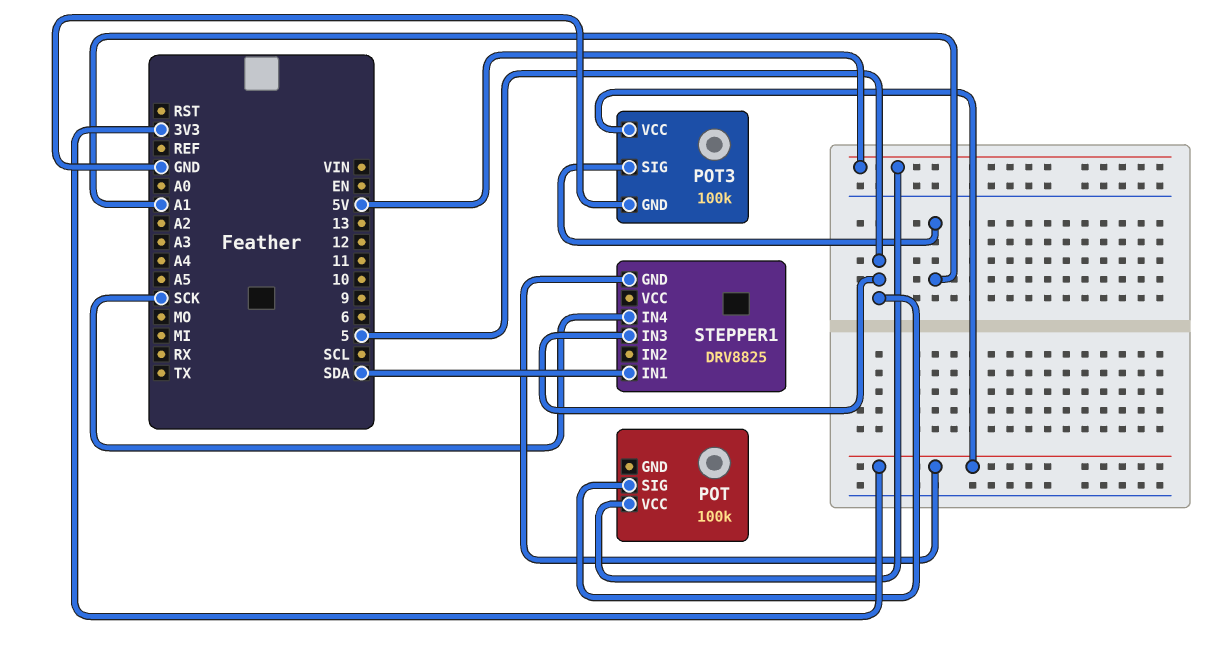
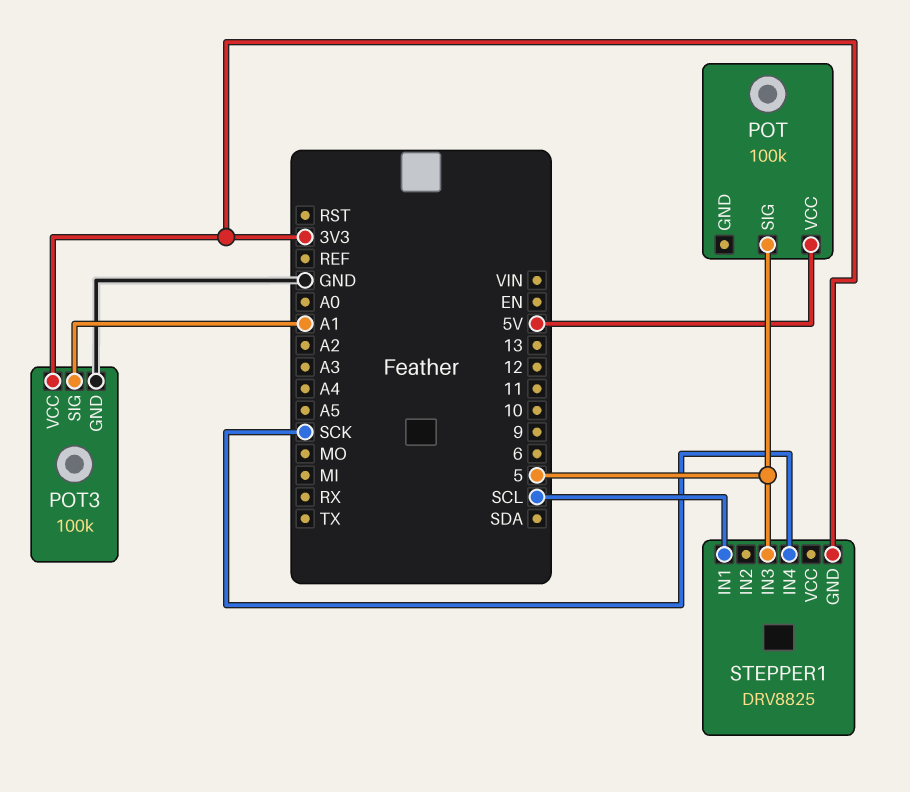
STEPPER1 pin IN1: SDA -> SCL

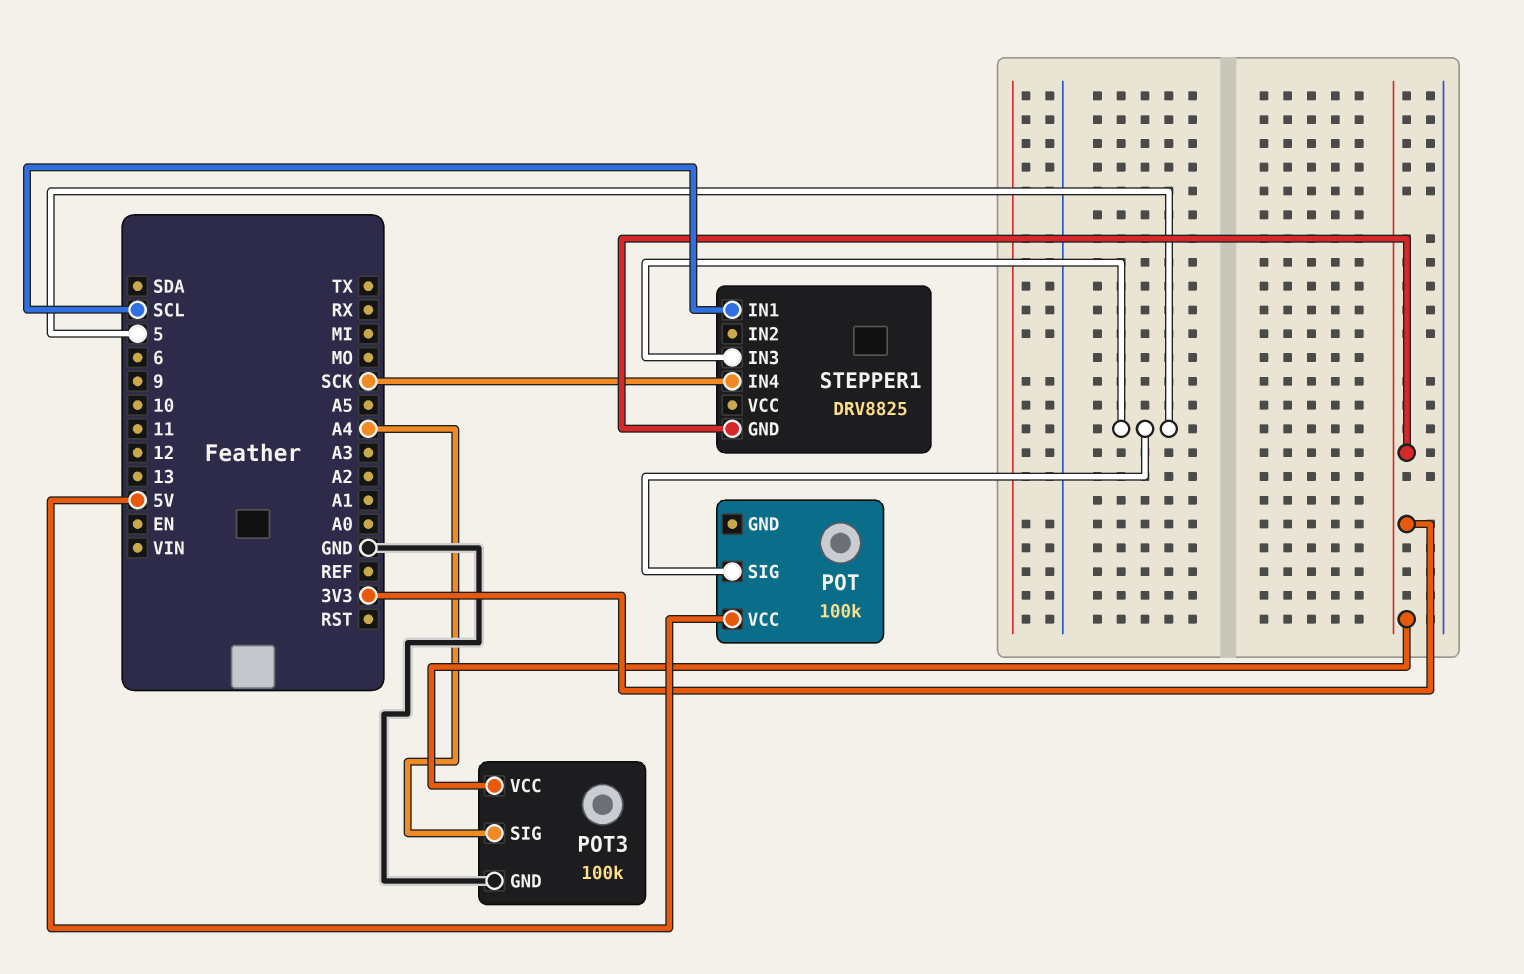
POT3 pin SIG: A1 -> A4

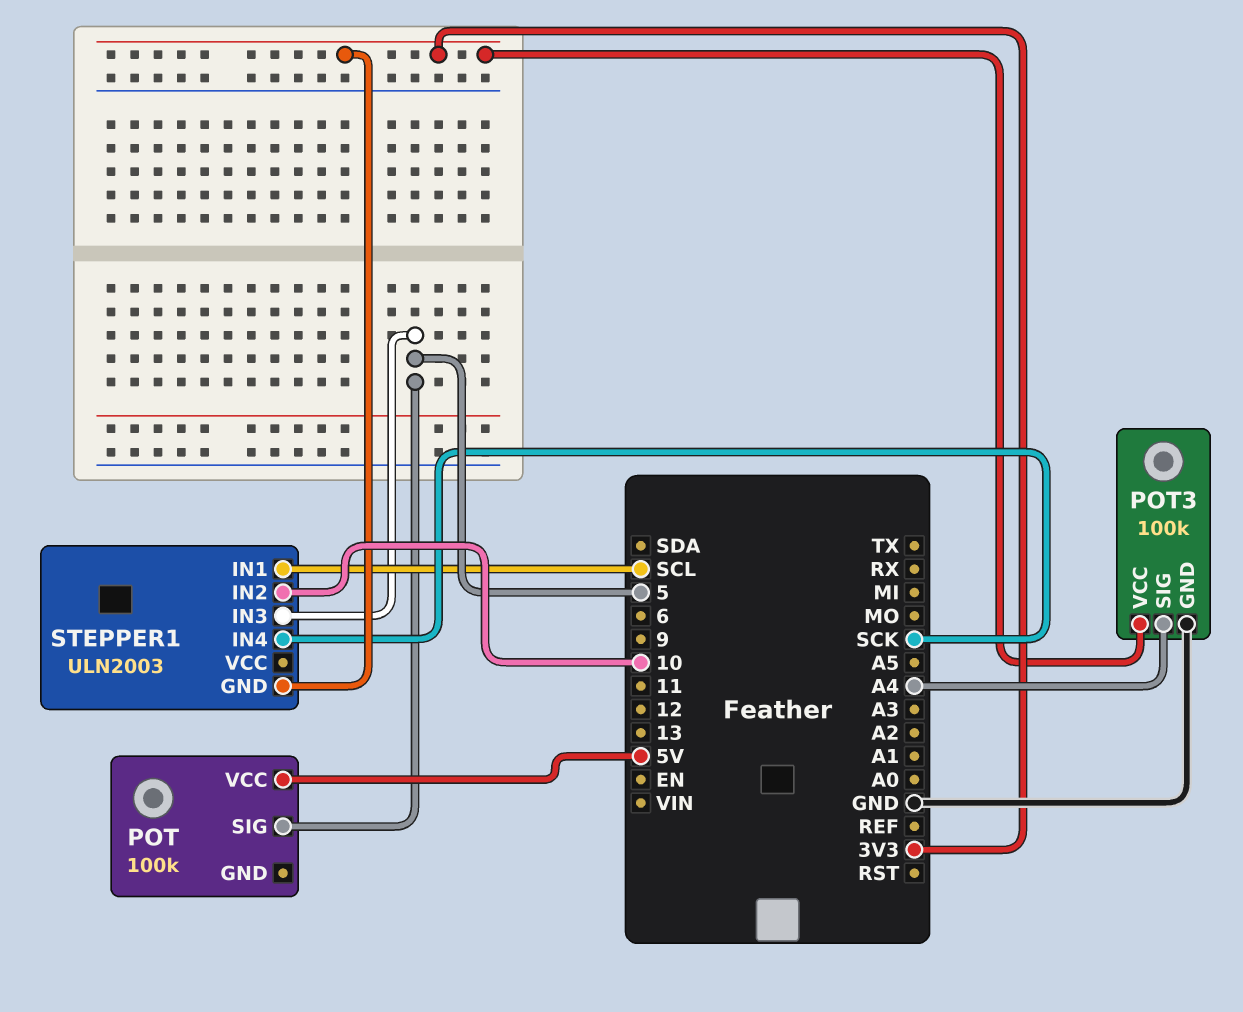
STEPPER1: DRV8825 -> ULN2003
STEPPER1 pin IN2: none -> 10

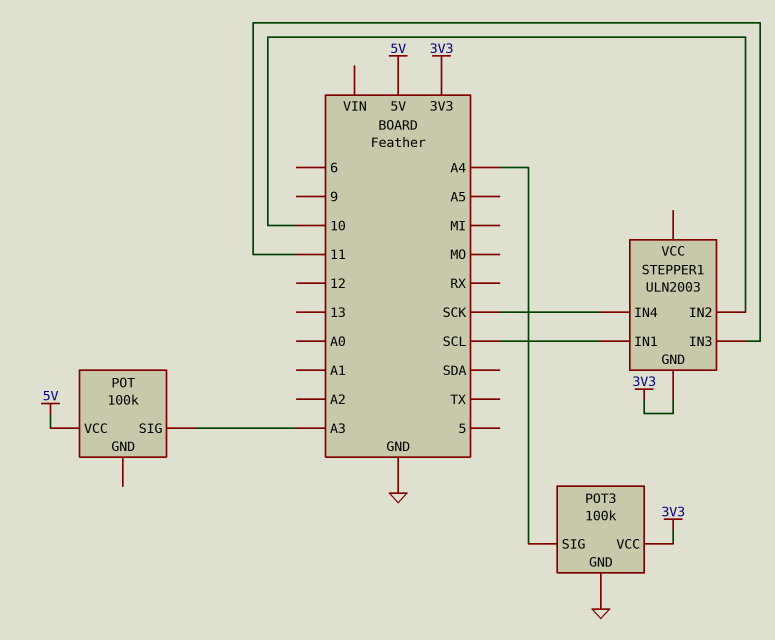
POT pin SIG: 5 -> A3
STEPPER1 pin IN3: 5 -> 11

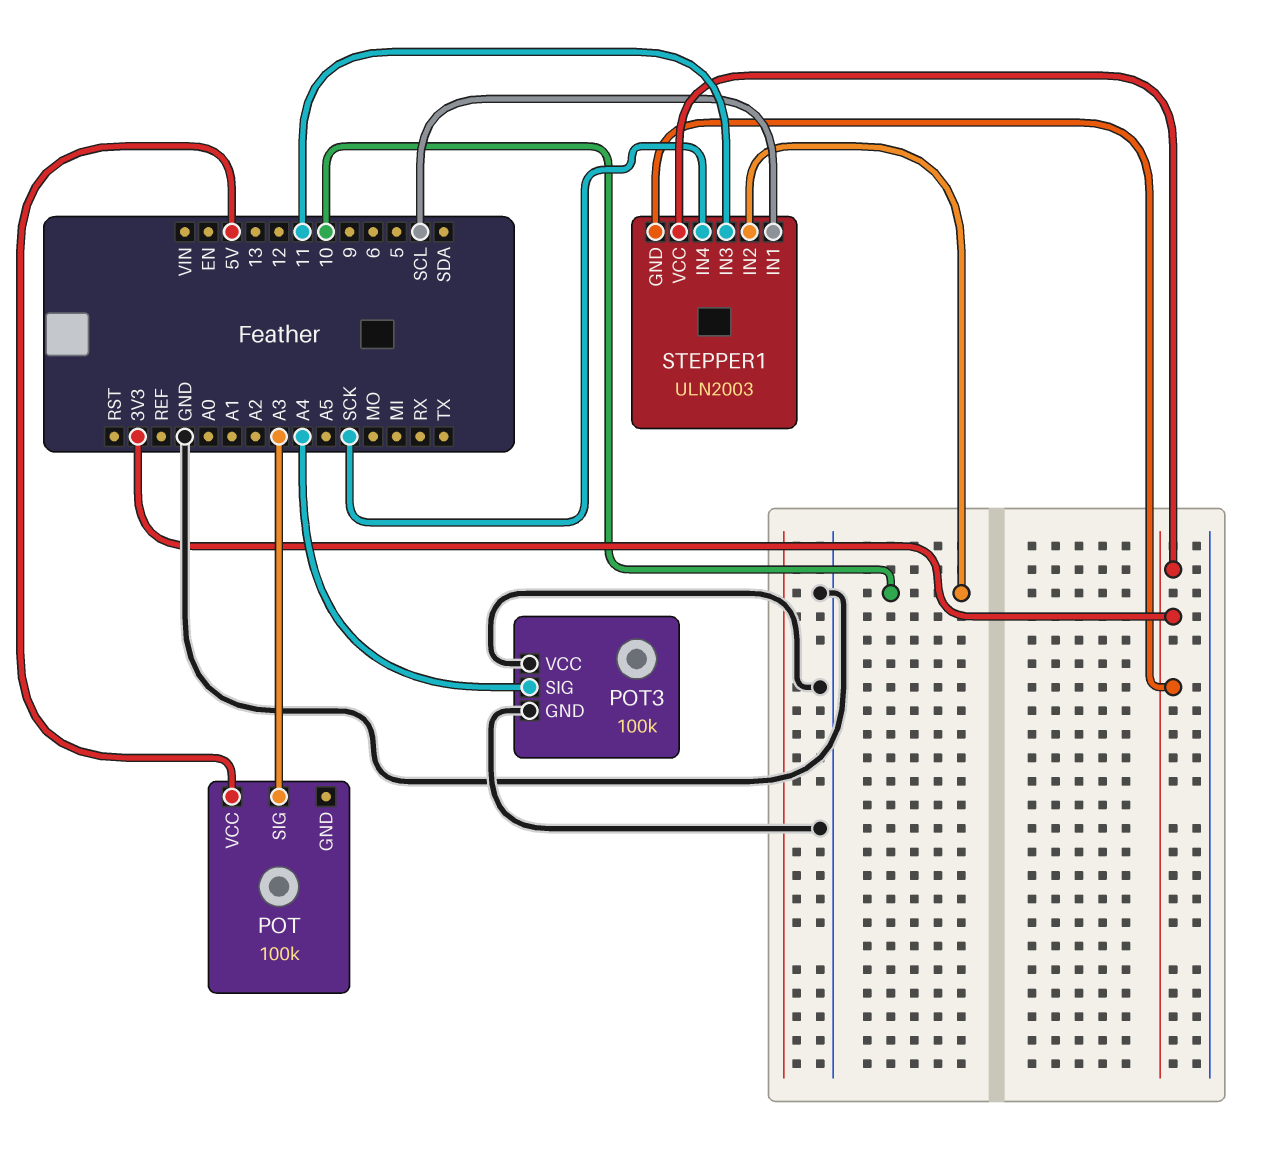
POT3 pin VCC: 3V3 -> GND
STEPPER1 pin VCC: none -> 3V3

